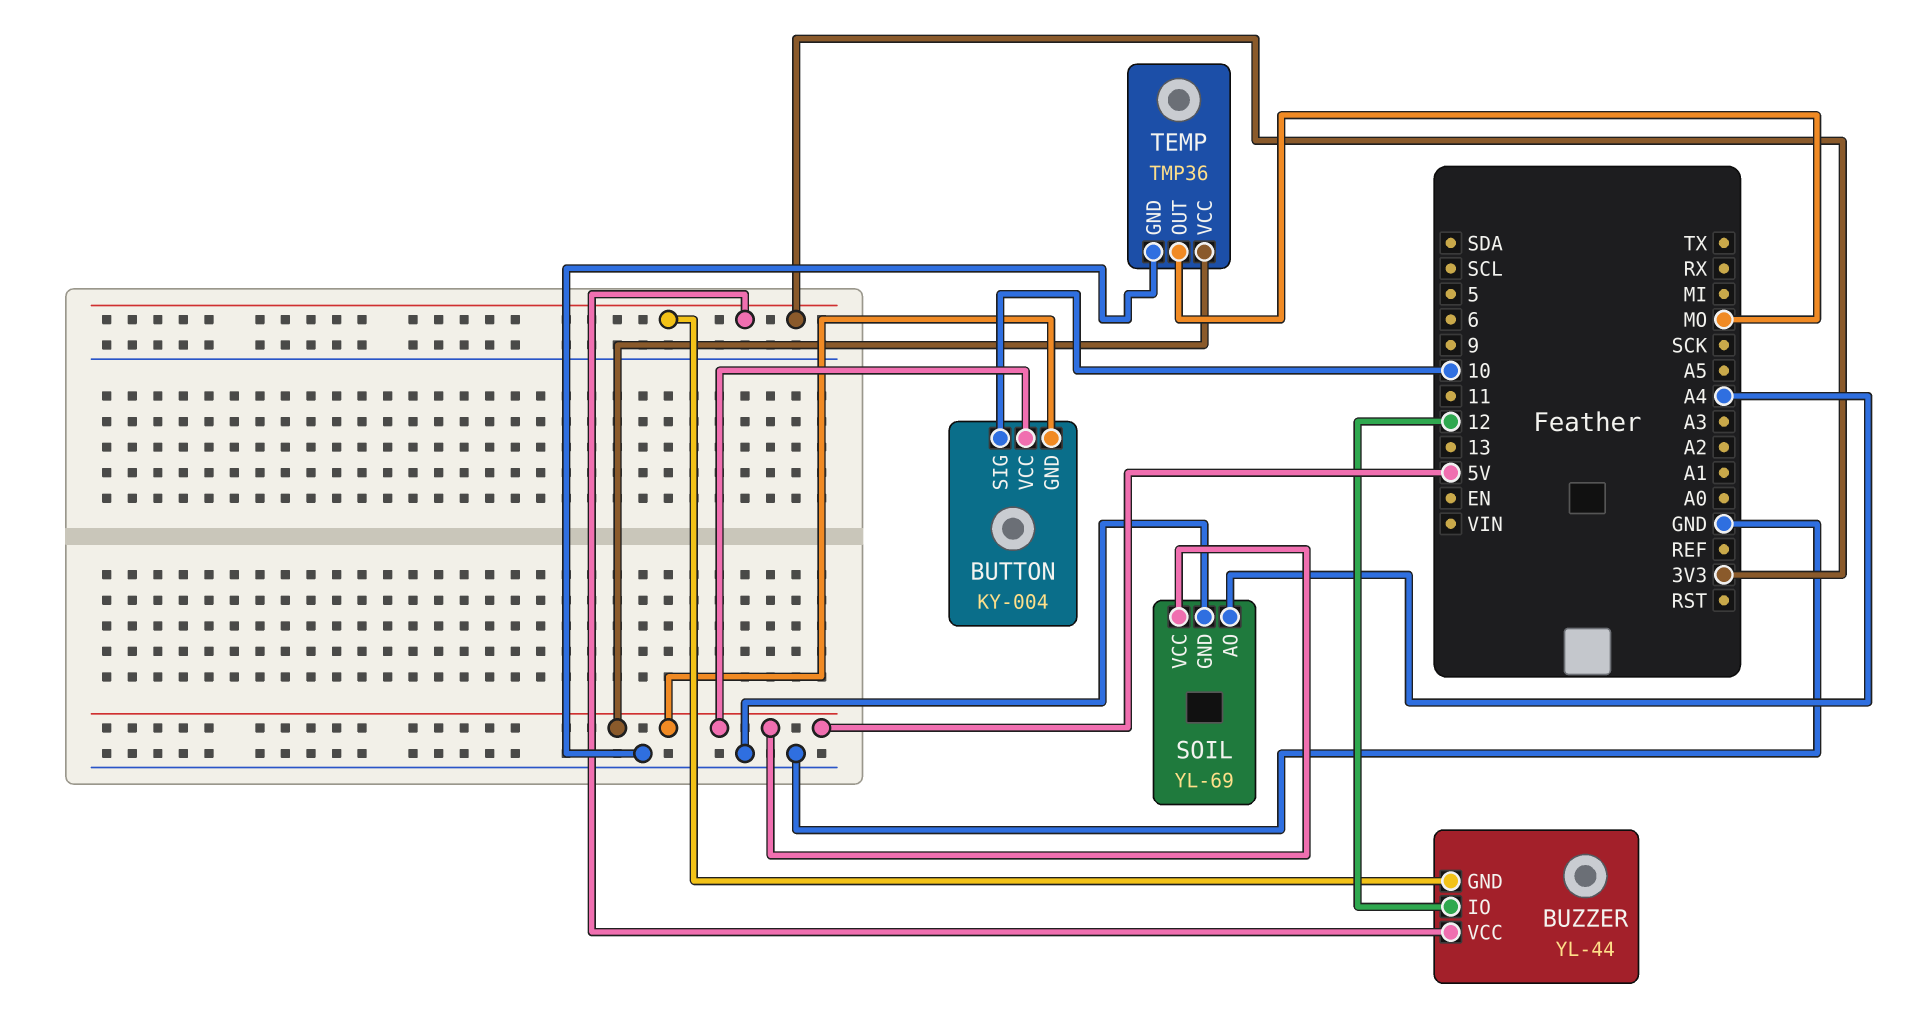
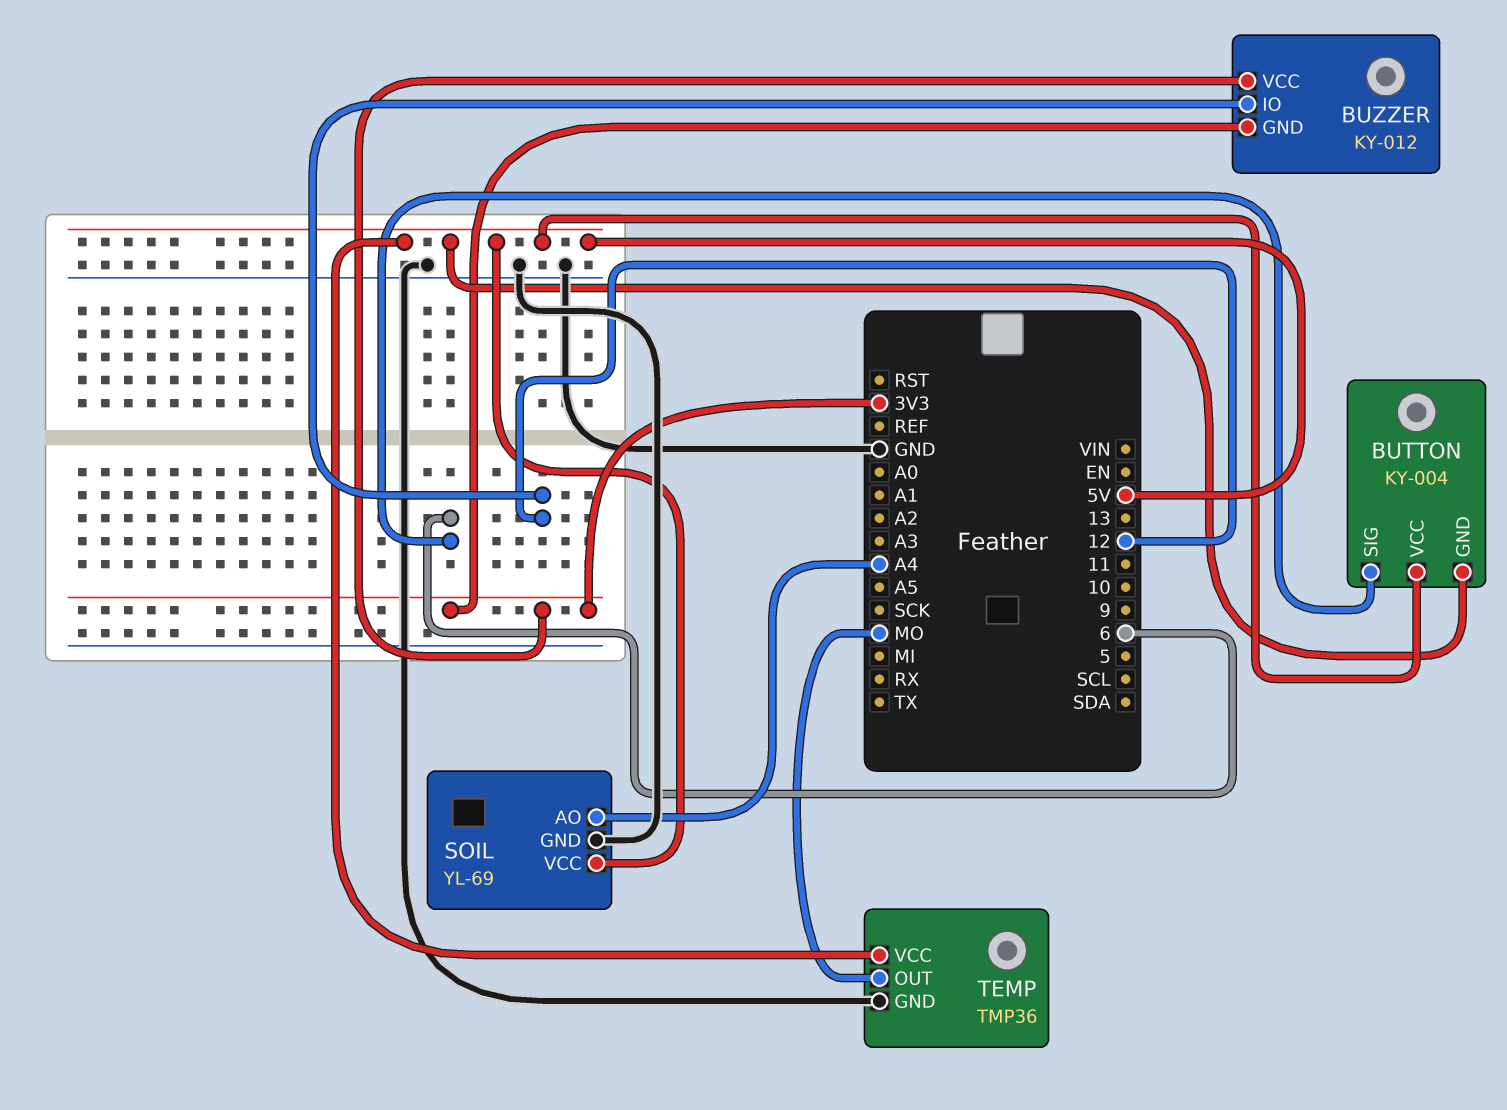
BUTTON pin SIG: 10 -> 6
BUZZER: YL-44 -> KY-012

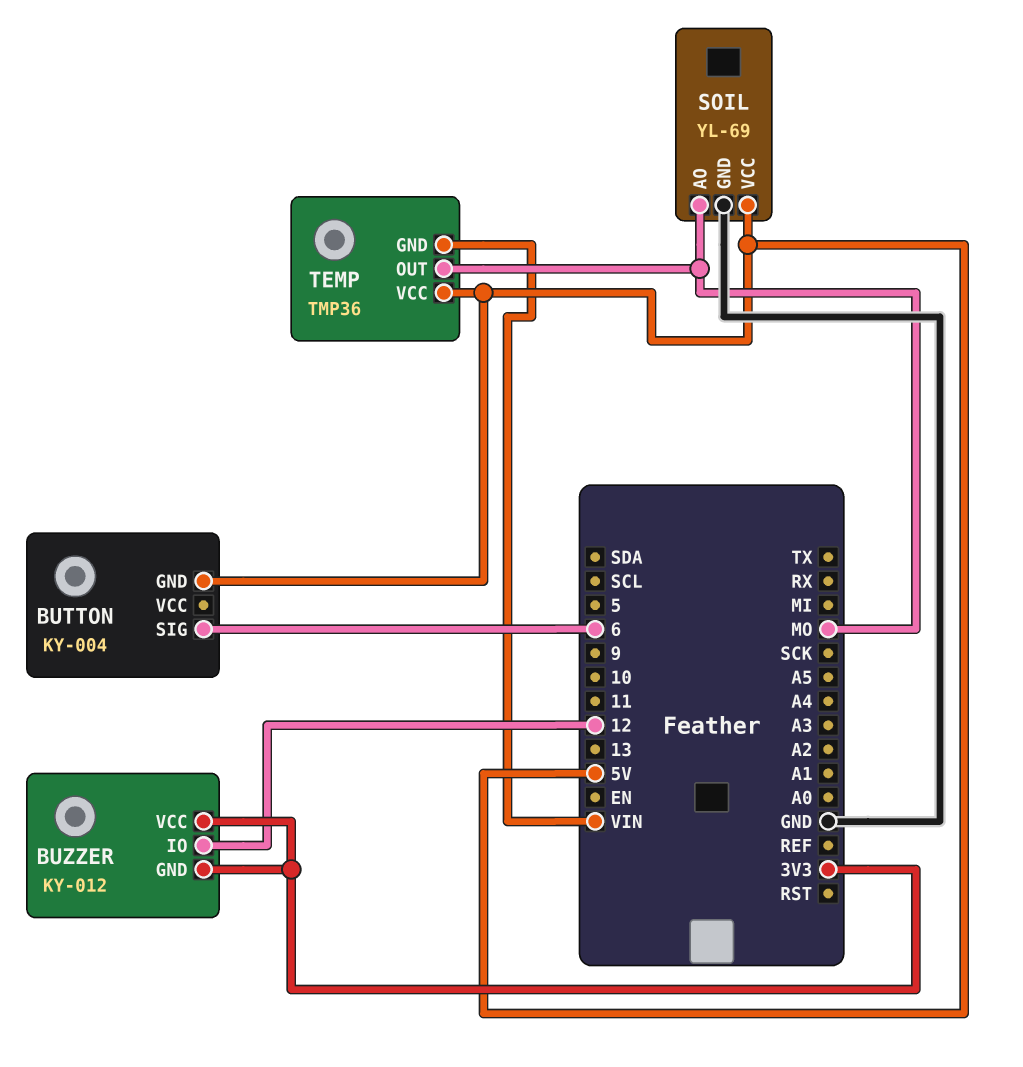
BUTTON pin VCC: 5V -> none
SOIL pin AO: A4 -> MO
TEMP pin GND: GND -> VIN

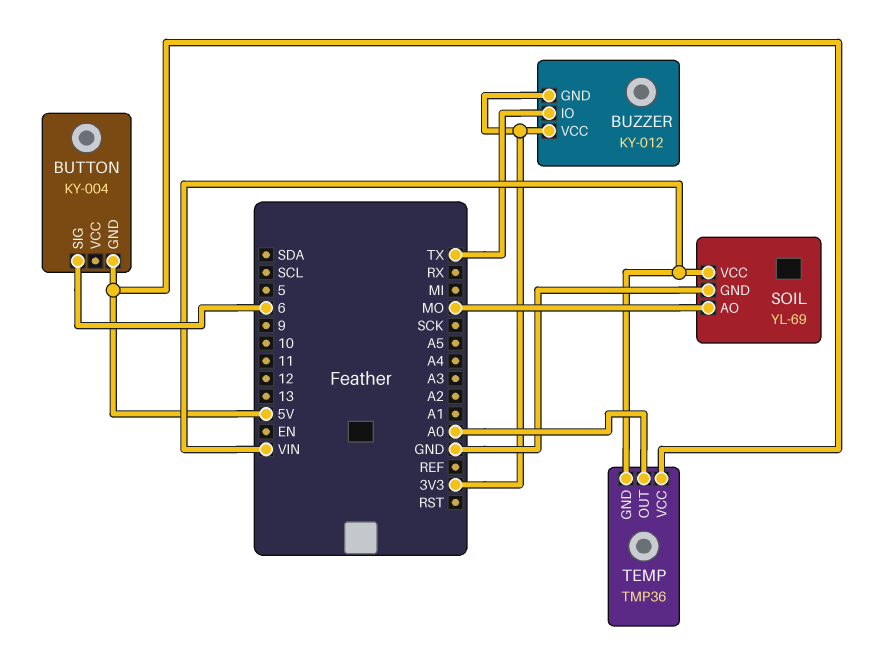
BUZZER pin IO: 12 -> TX
SOIL pin VCC: 5V -> VIN
TEMP pin OUT: MO -> A0

